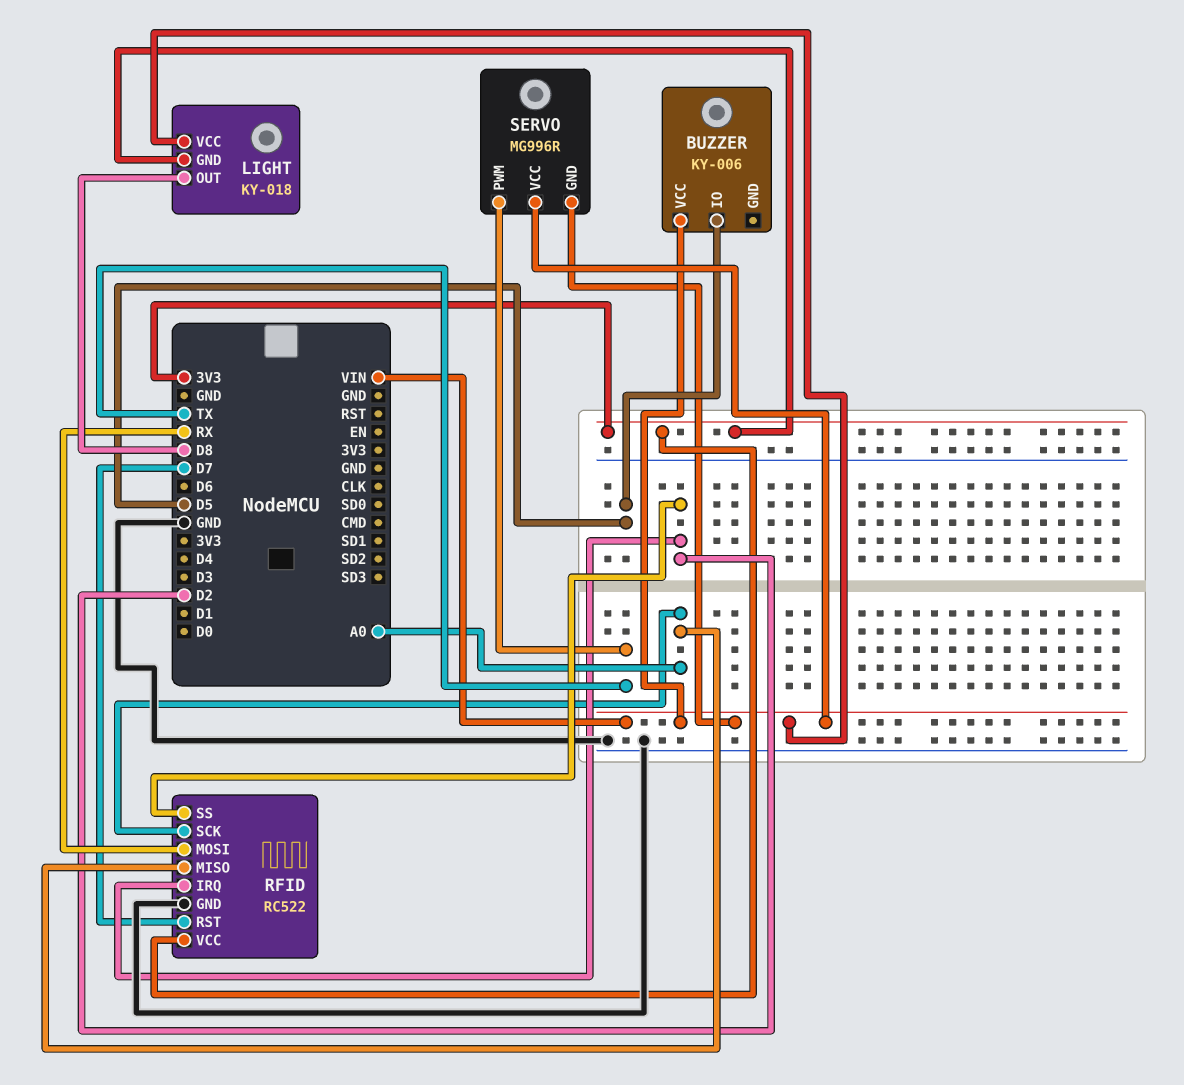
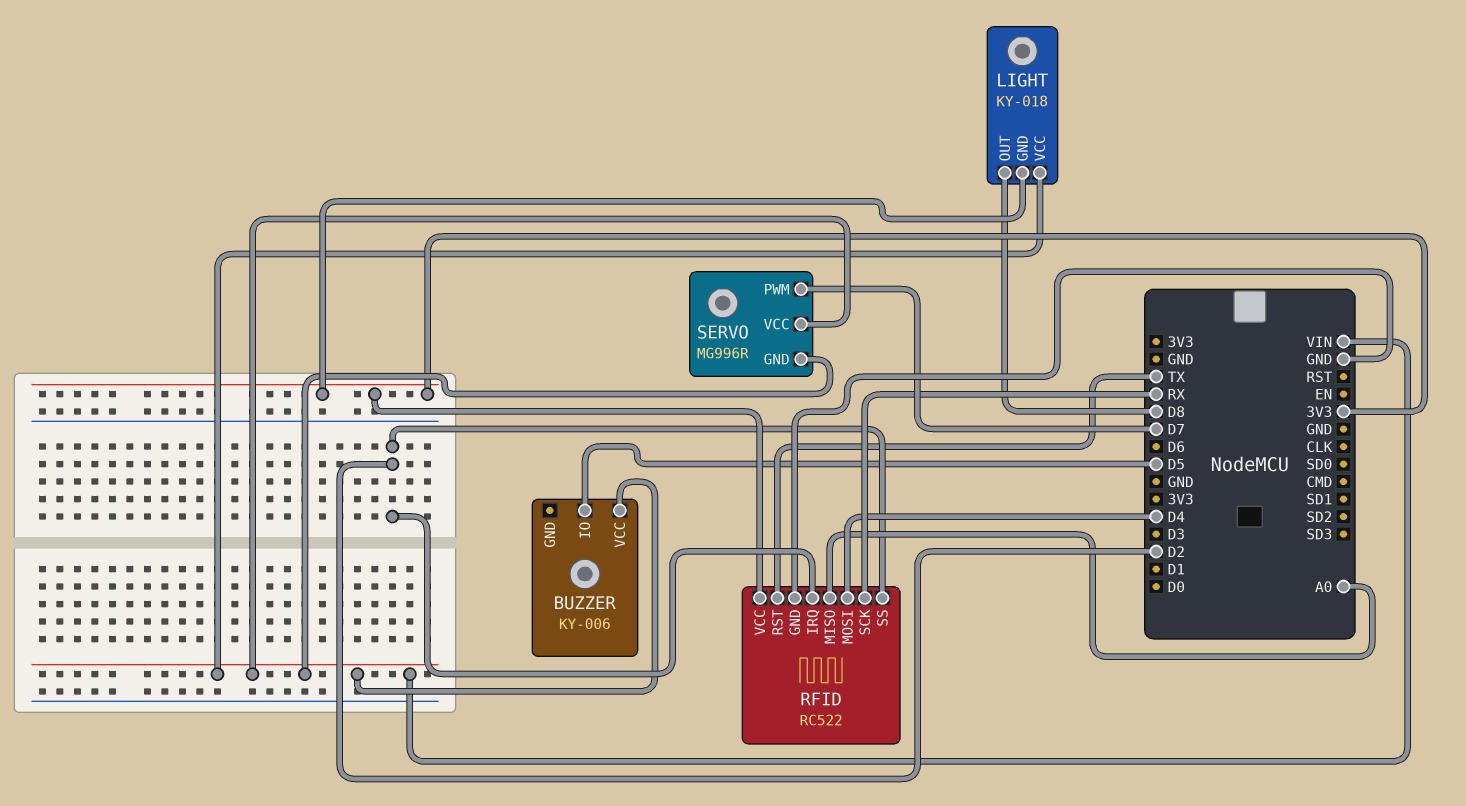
RFID pin MOSI: RX -> D4
RFID pin RST: D7 -> TX
RFID pin SCK: A0 -> RX
SERVO pin PWM: TX -> D7

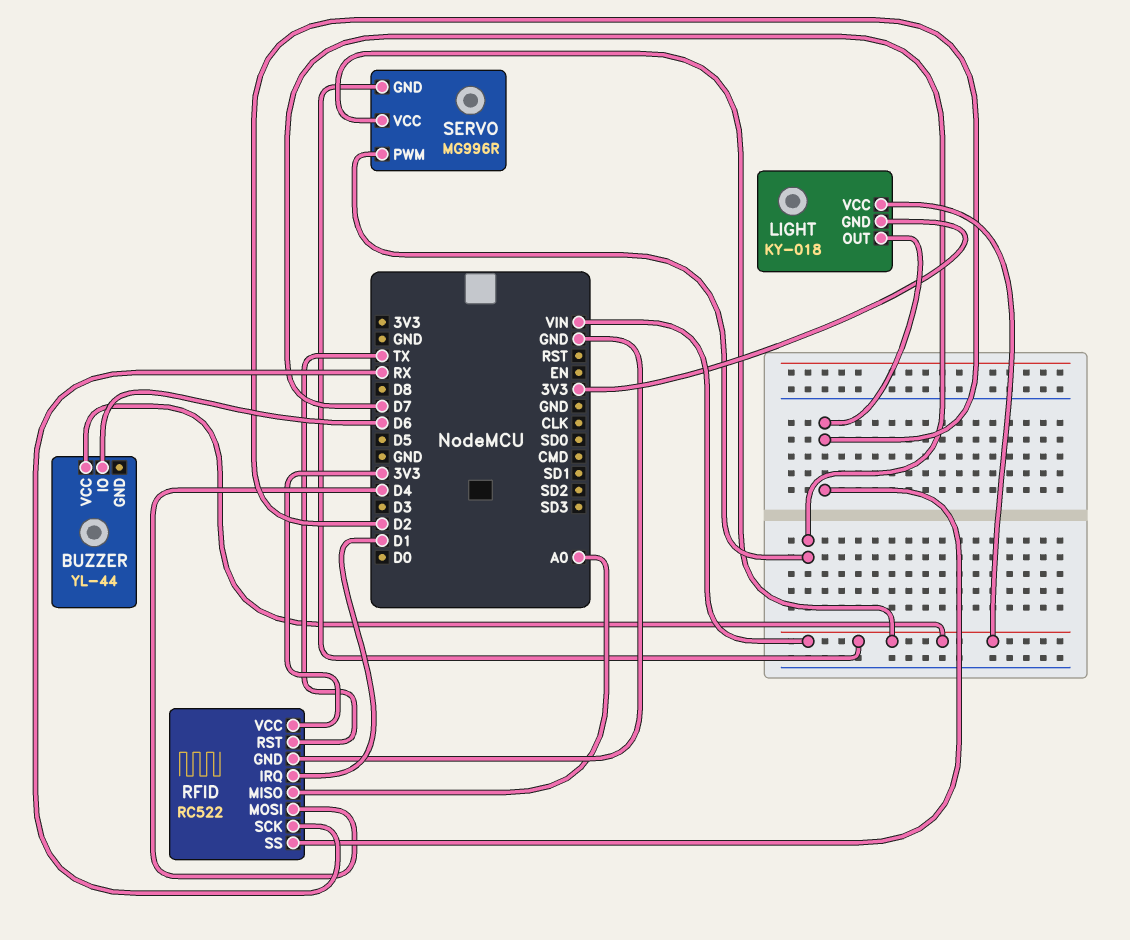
BUZZER: KY-006 -> YL-44
BUZZER pin IO: D5 -> D6
LIGHT pin OUT: D8 -> D2
RFID pin IRQ: D2 -> D1

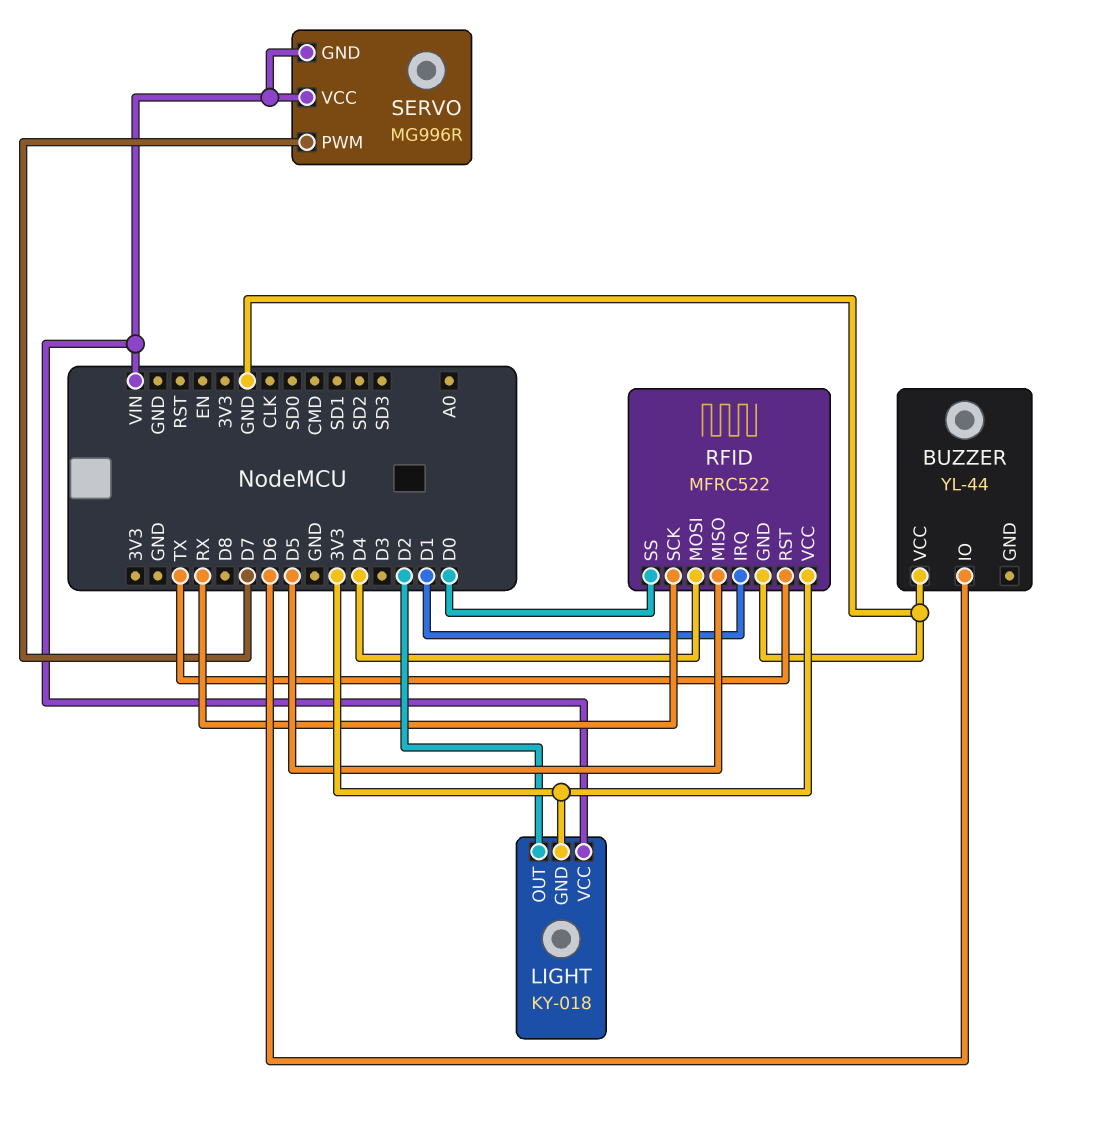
BUZZER pin VCC: VIN -> GND
RFID: RC522 -> MFRC522
RFID pin MISO: A0 -> D5
RFID pin SS: D2 -> D0

